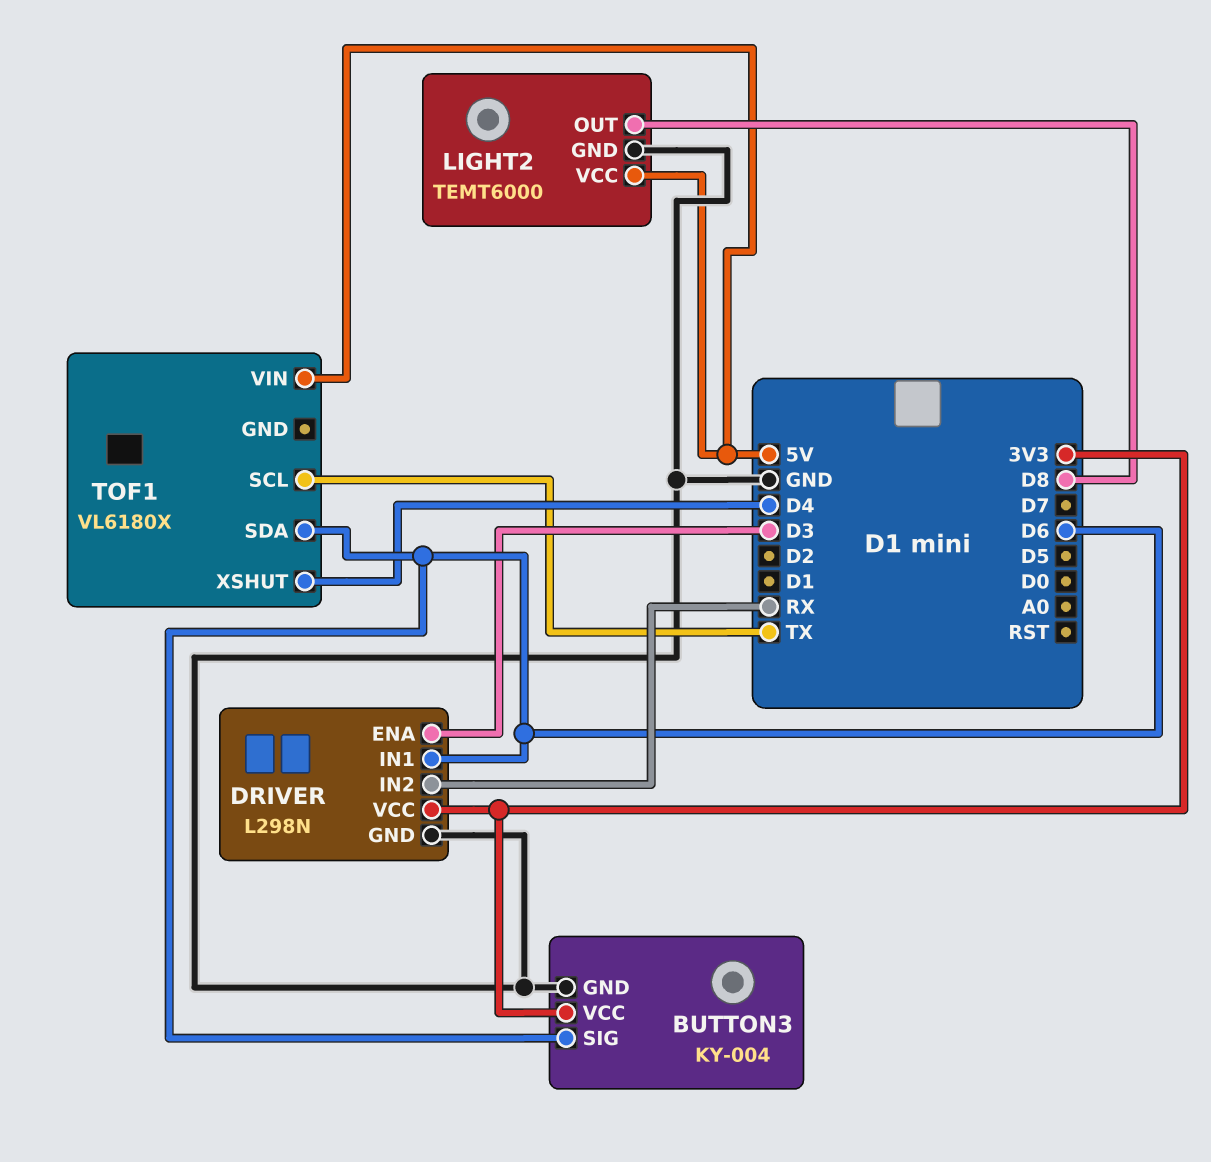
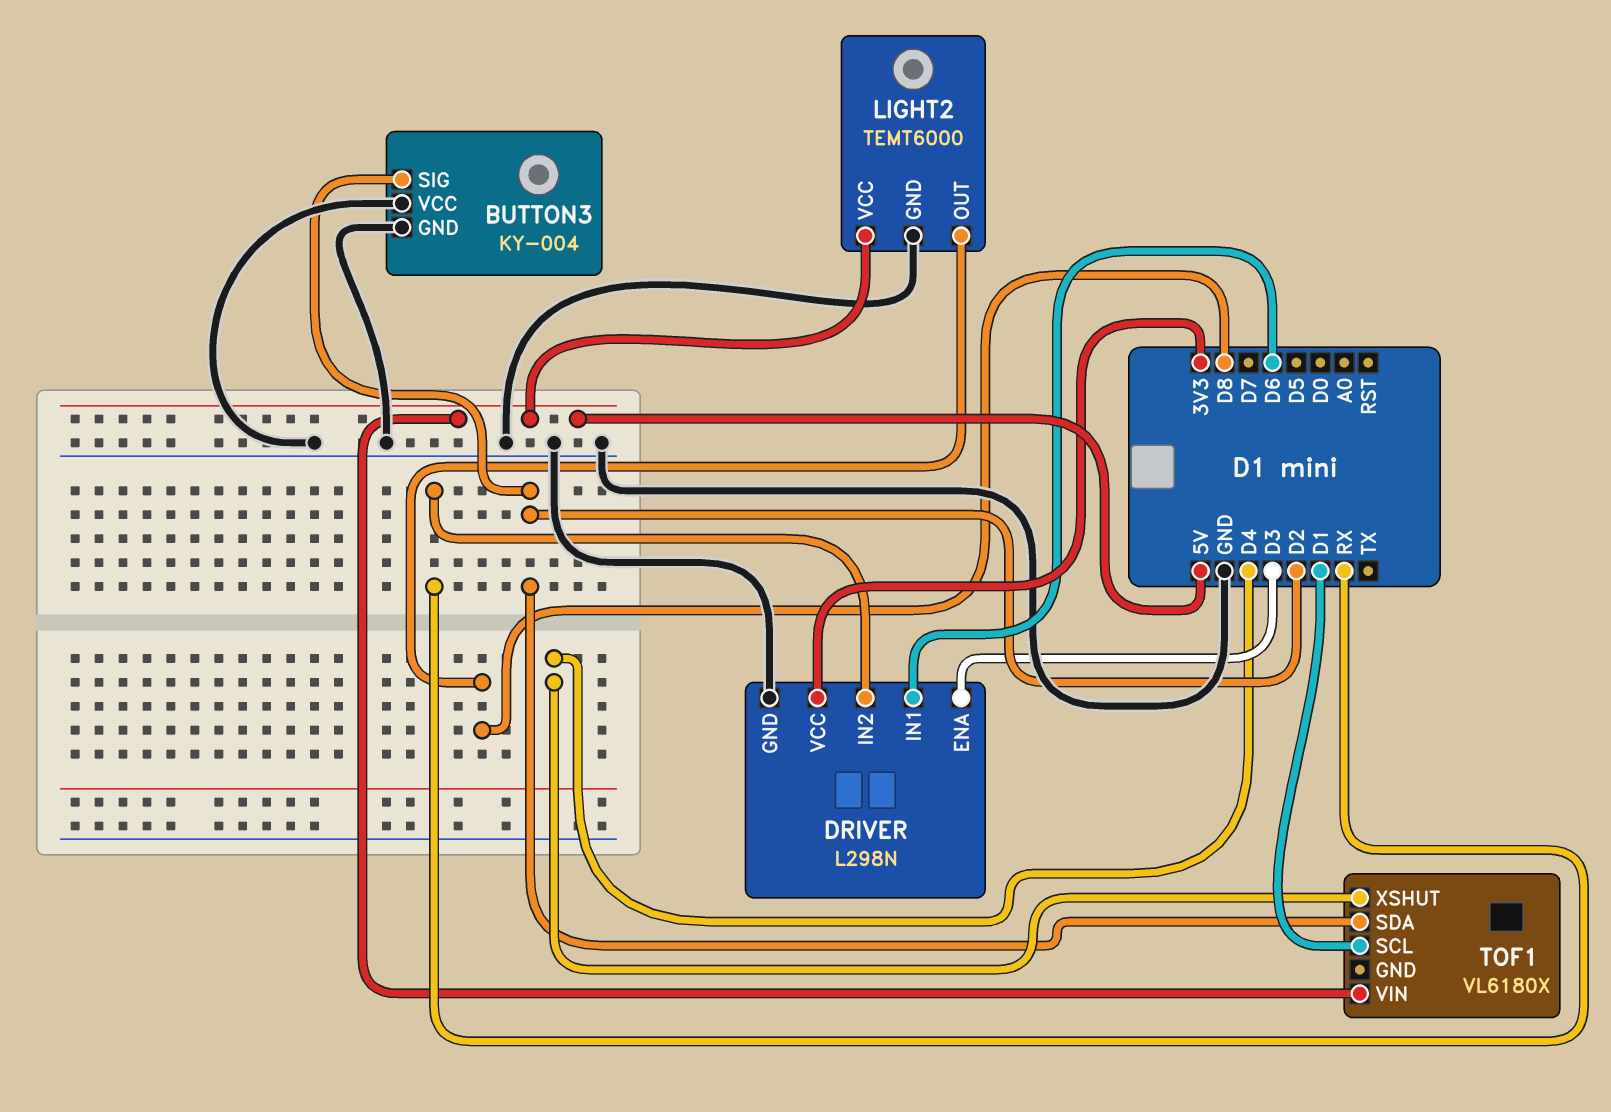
BUTTON3 pin SIG: D6 -> D2
BUTTON3 pin VCC: 3V3 -> GND
TOF1 pin SCL: TX -> D1
TOF1 pin SDA: D6 -> D2

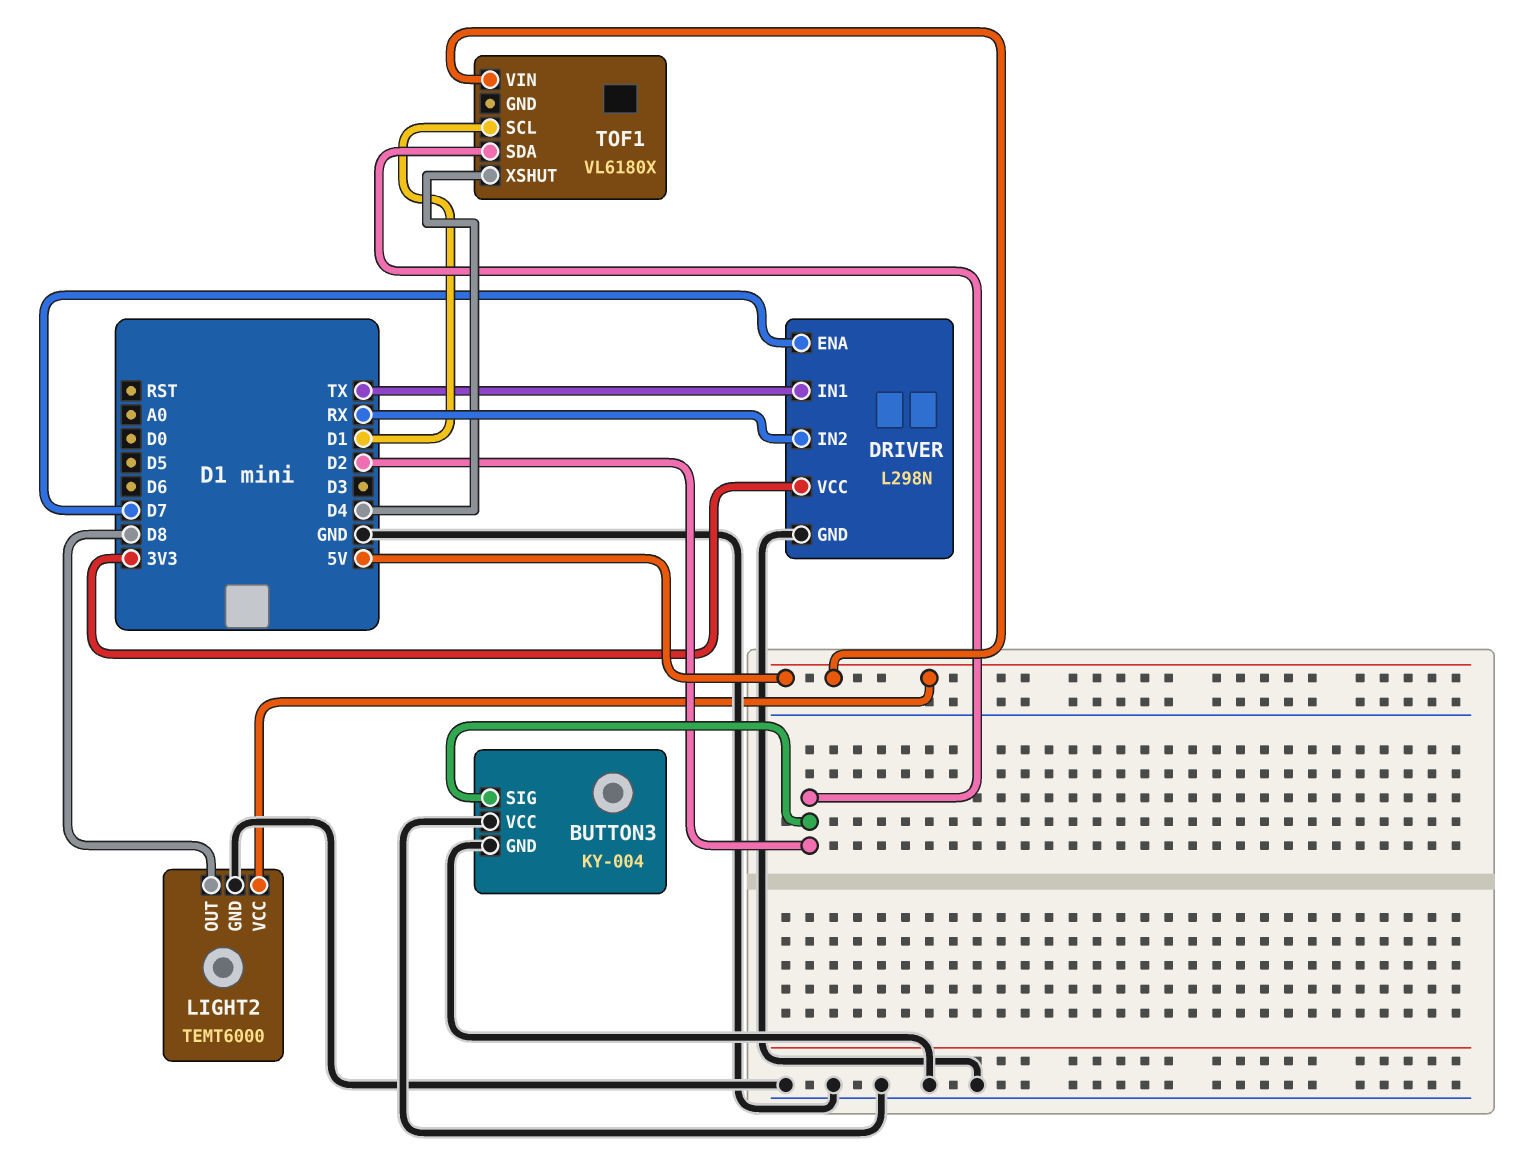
DRIVER pin ENA: D3 -> D7
DRIVER pin IN1: D6 -> TX

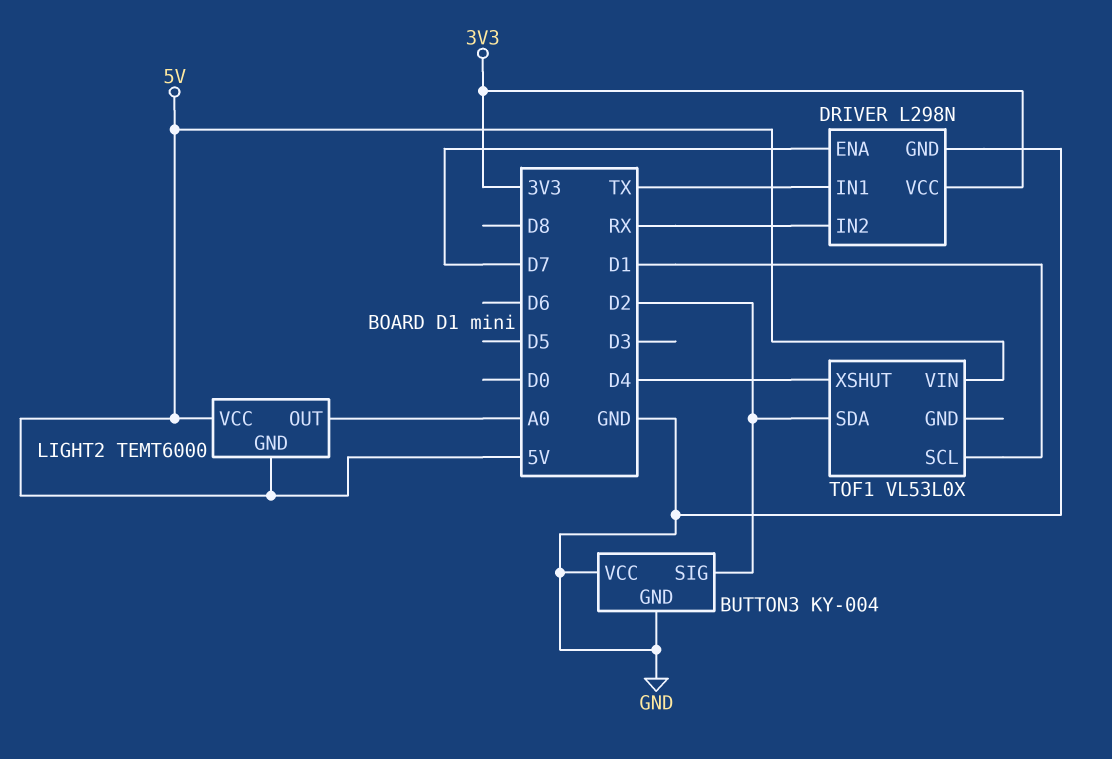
LIGHT2 pin GND: GND -> 5V
LIGHT2 pin OUT: D8 -> A0
TOF1: VL6180X -> VL53L0X

